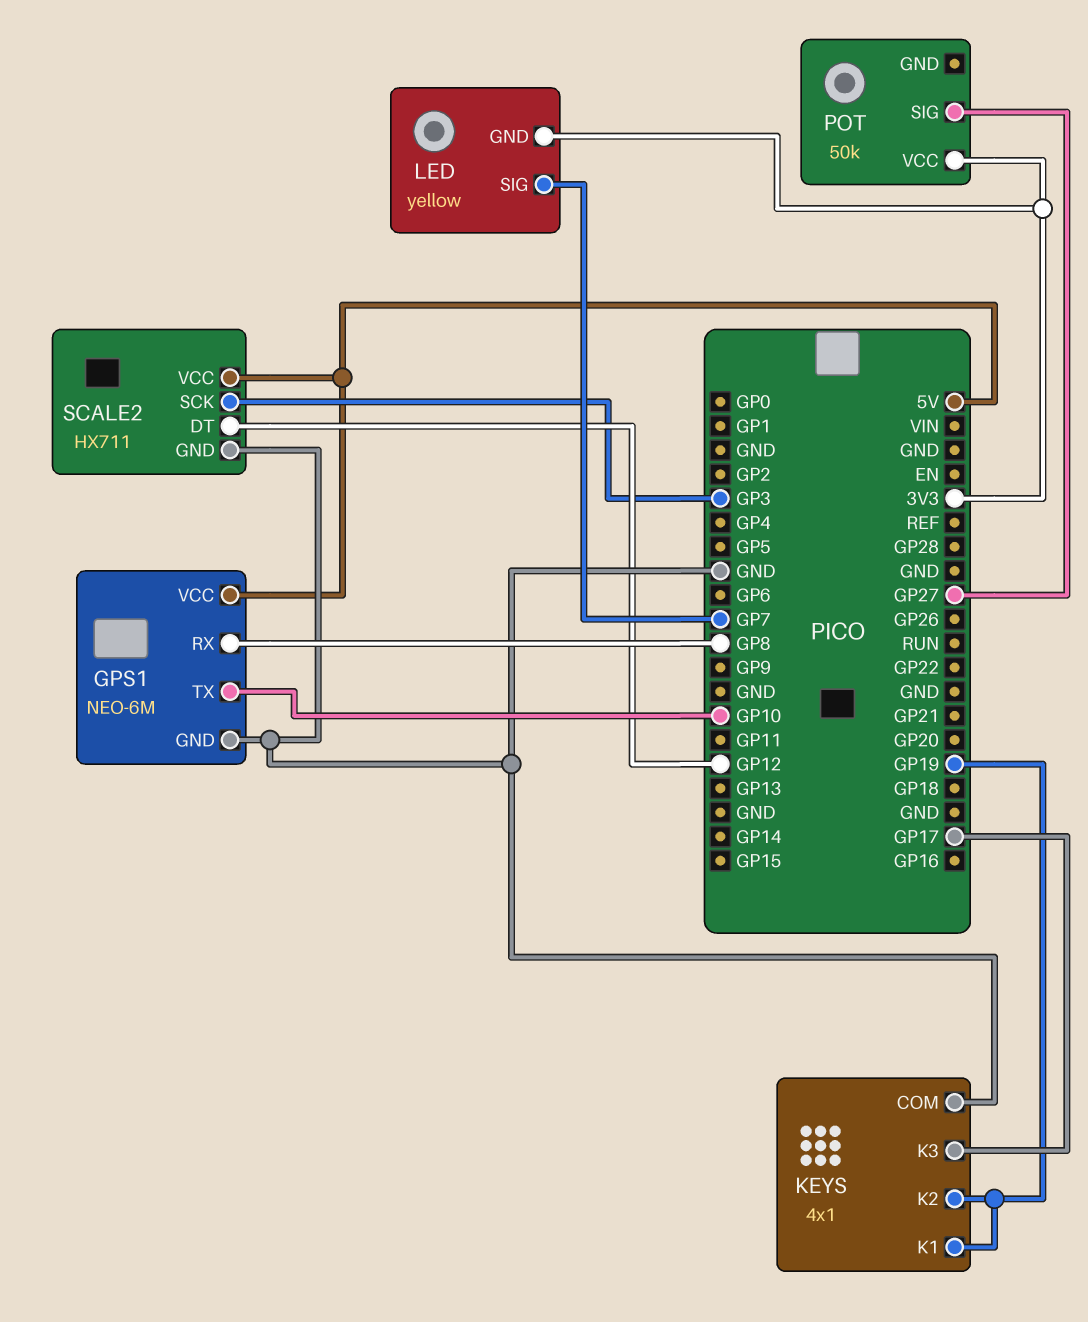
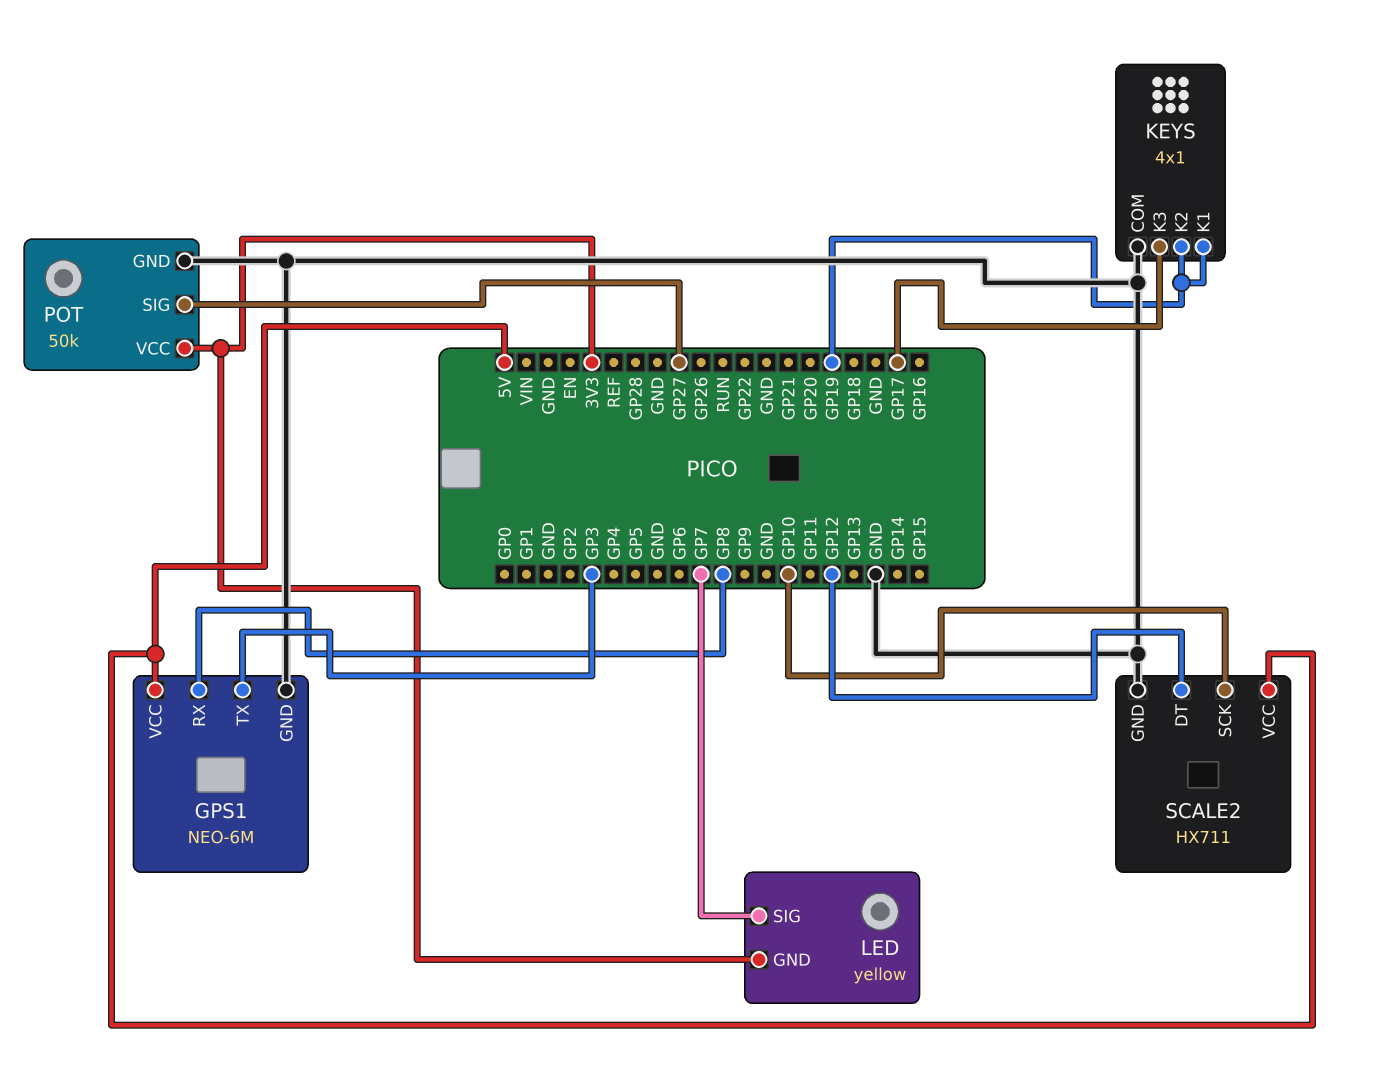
GPS1 pin TX: GP10 -> GP3
POT pin GND: none -> GND
SCALE2 pin SCK: GP3 -> GP10

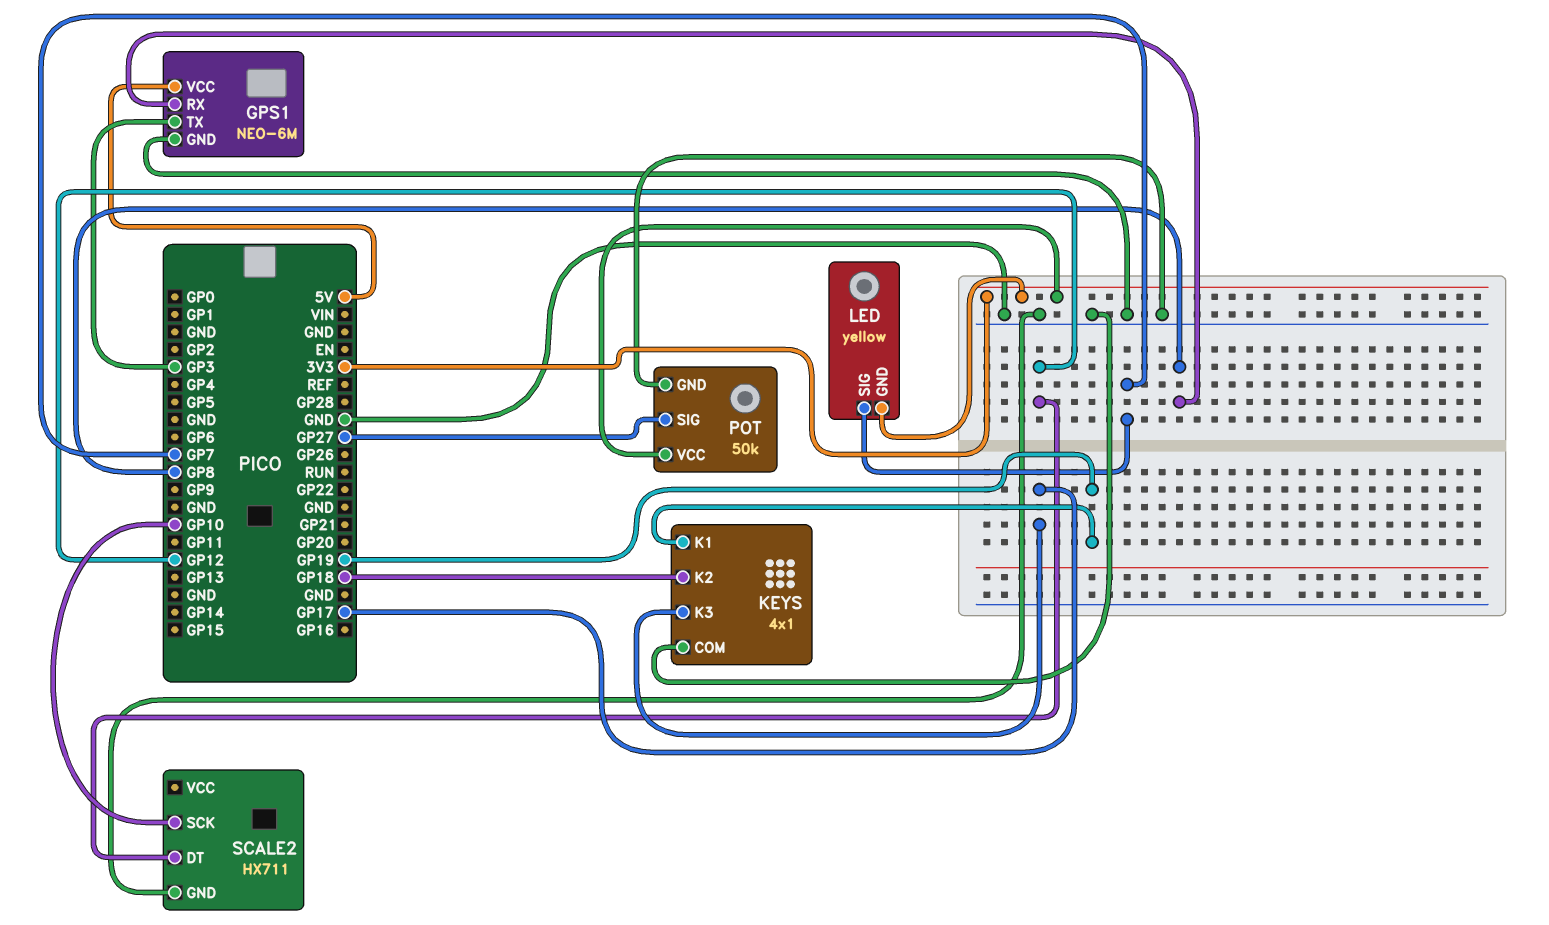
KEYS pin K2: GP19 -> GP18
SCALE2 pin VCC: 5V -> none

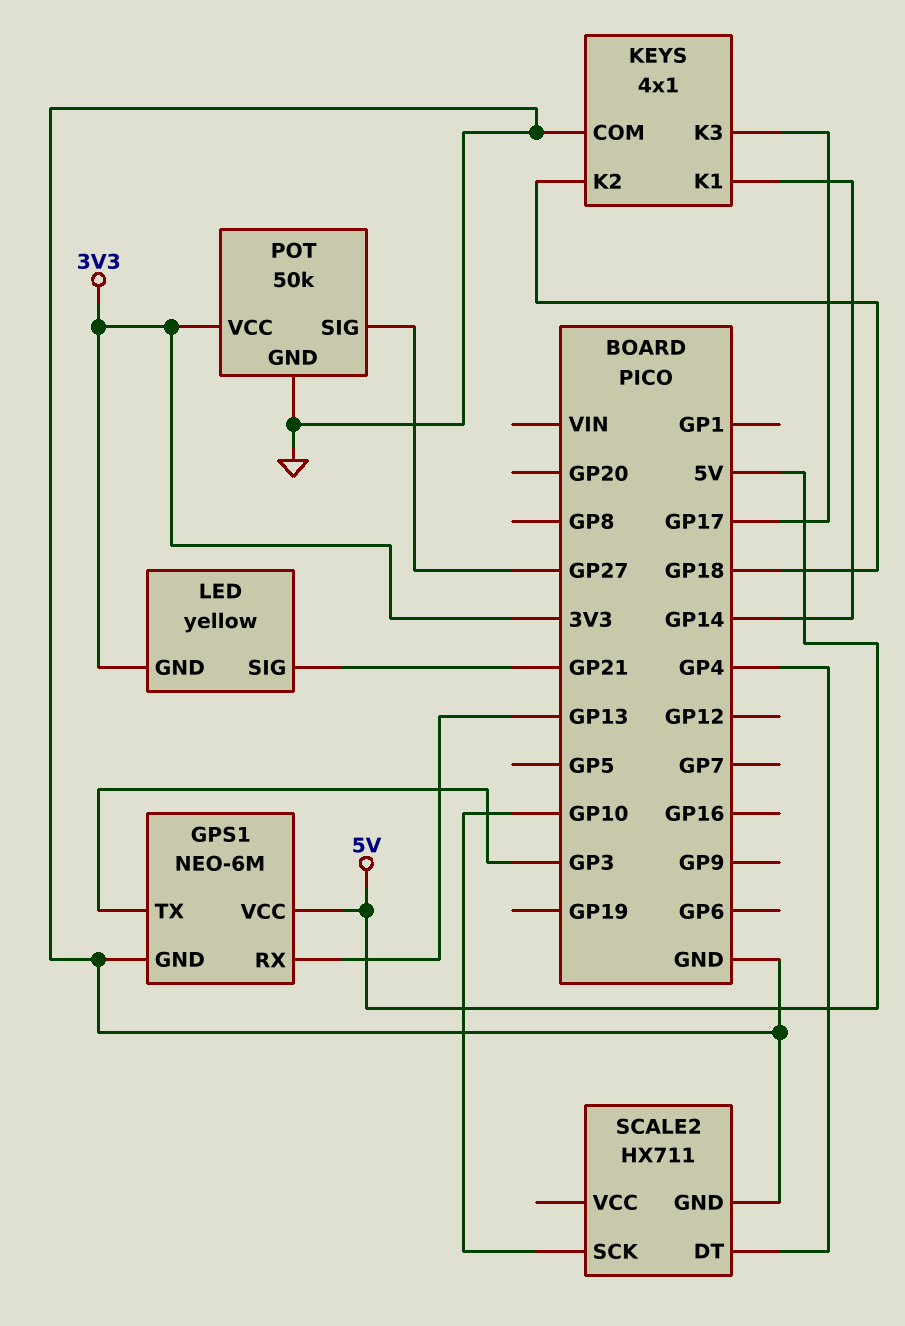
GPS1 pin RX: GP8 -> GP13
KEYS pin K1: GP19 -> GP14
LED pin SIG: GP7 -> GP21
SCALE2 pin DT: GP12 -> GP4

